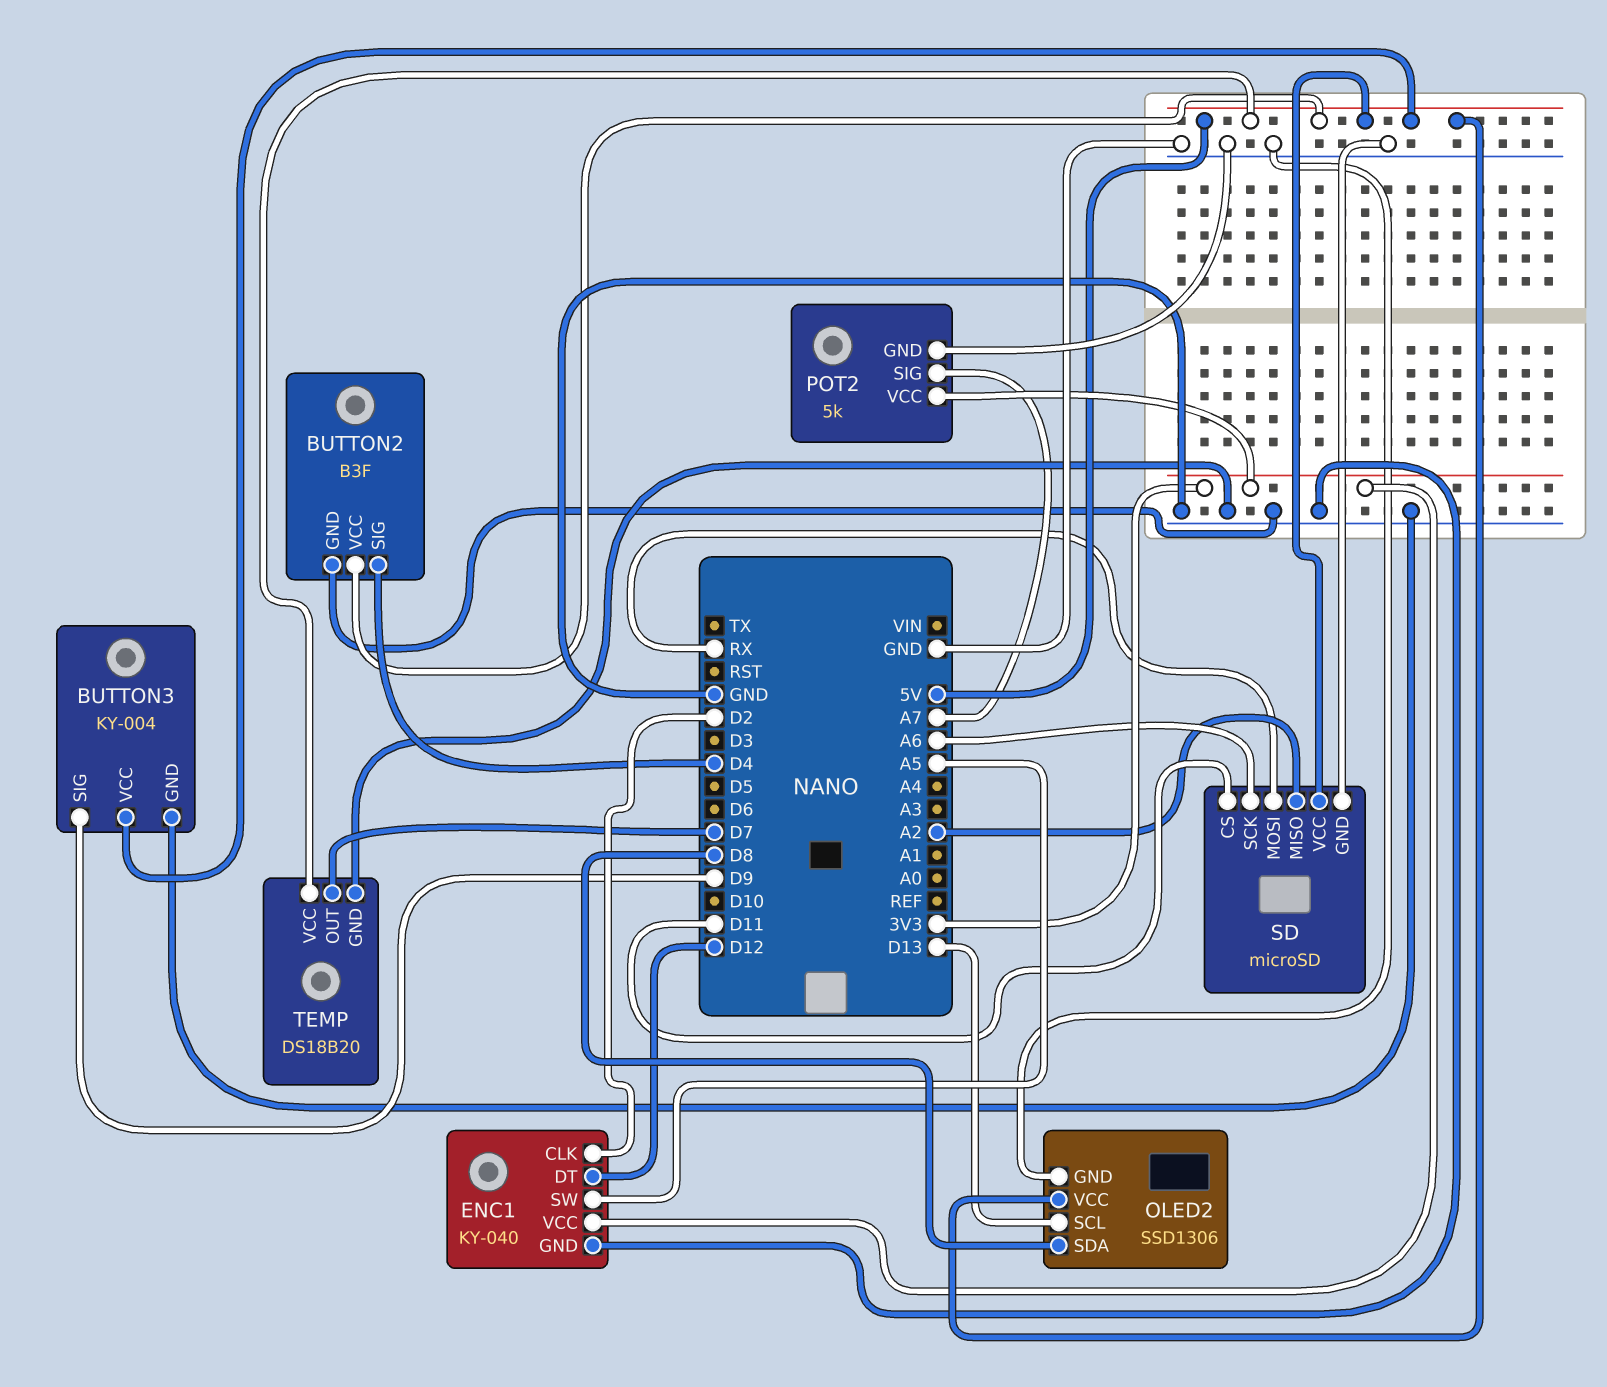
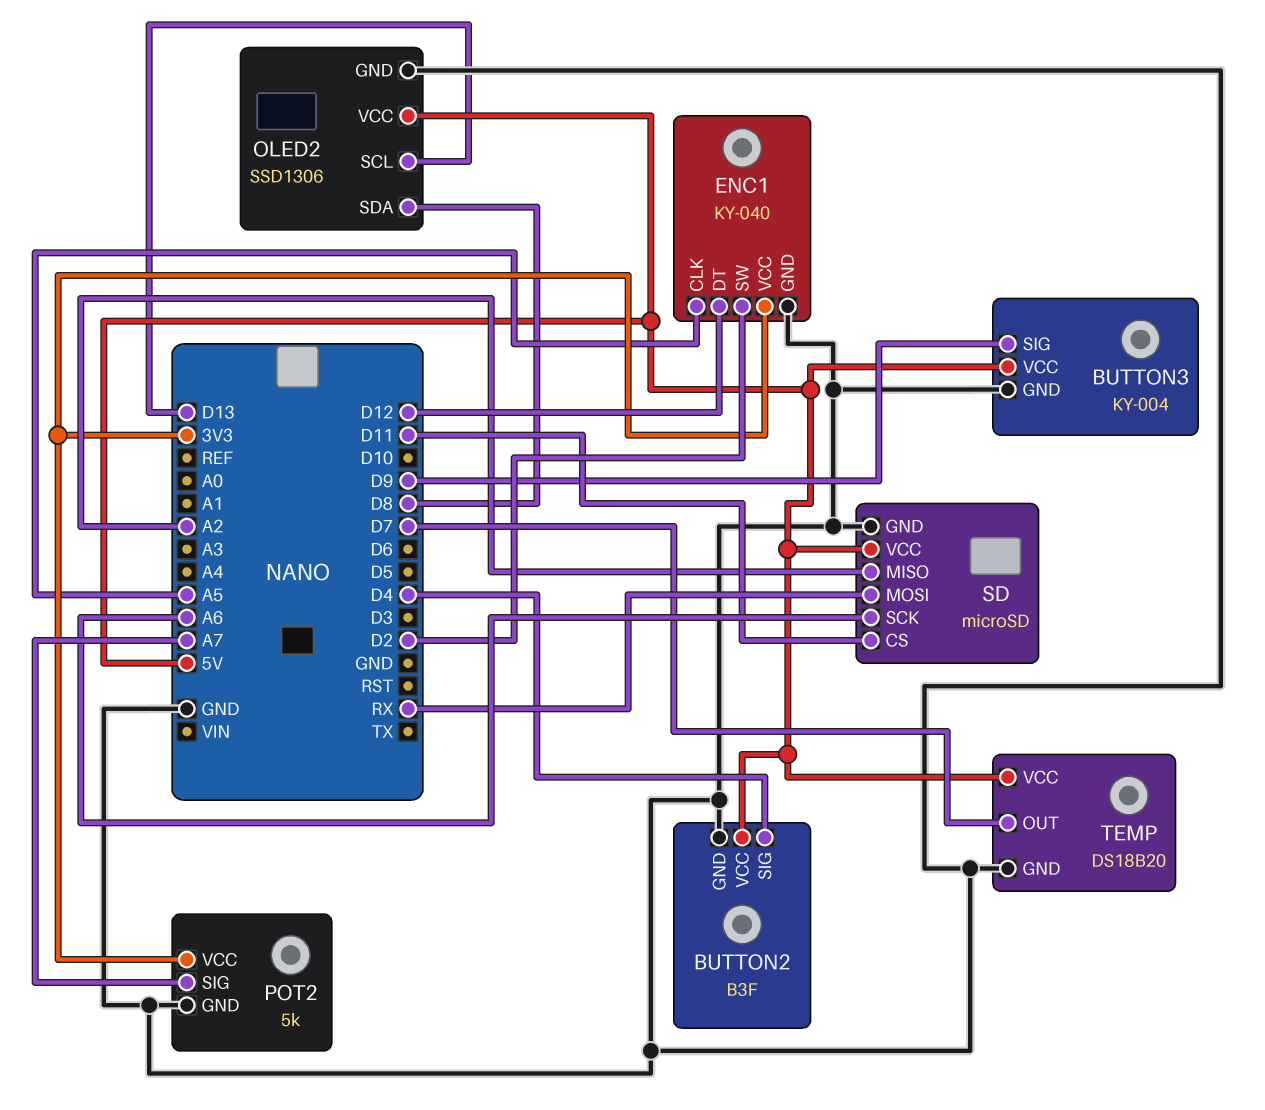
ENC1 pin CLK: D2 -> A5
ENC1 pin SW: A5 -> D2

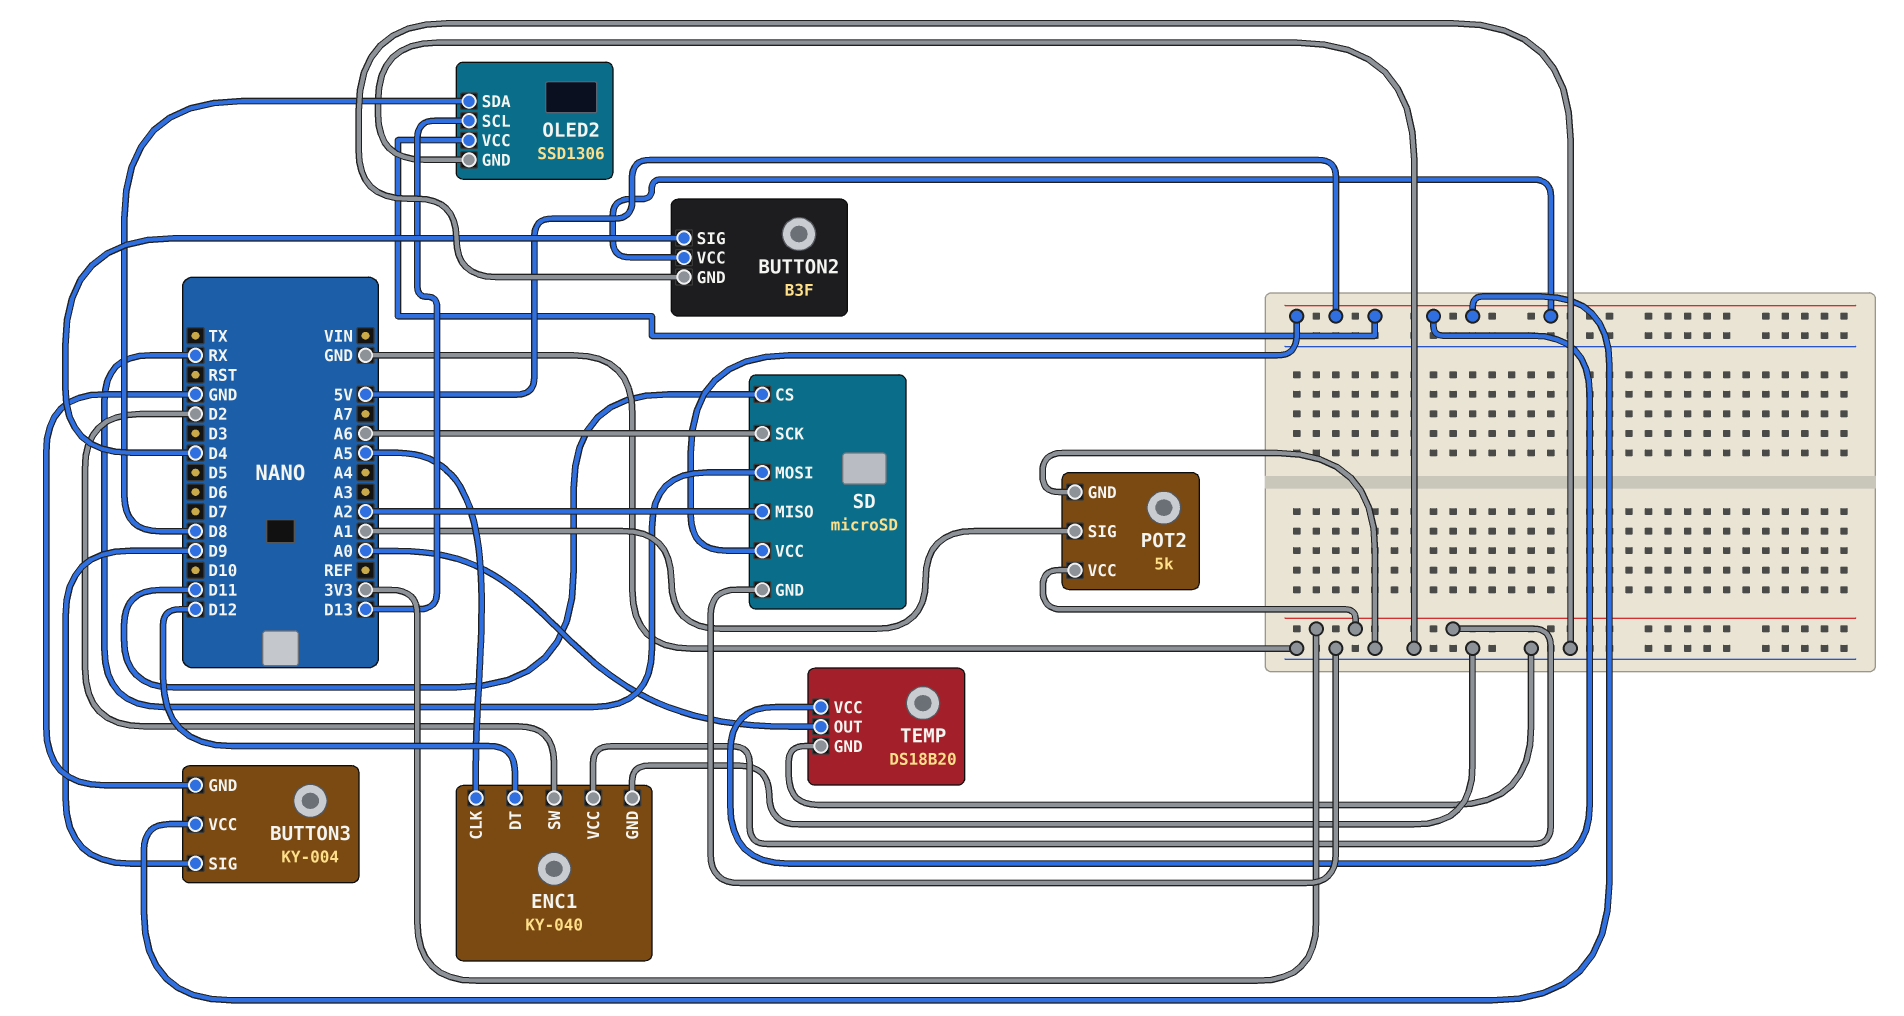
POT2 pin SIG: A7 -> A1
TEMP pin OUT: D7 -> A0

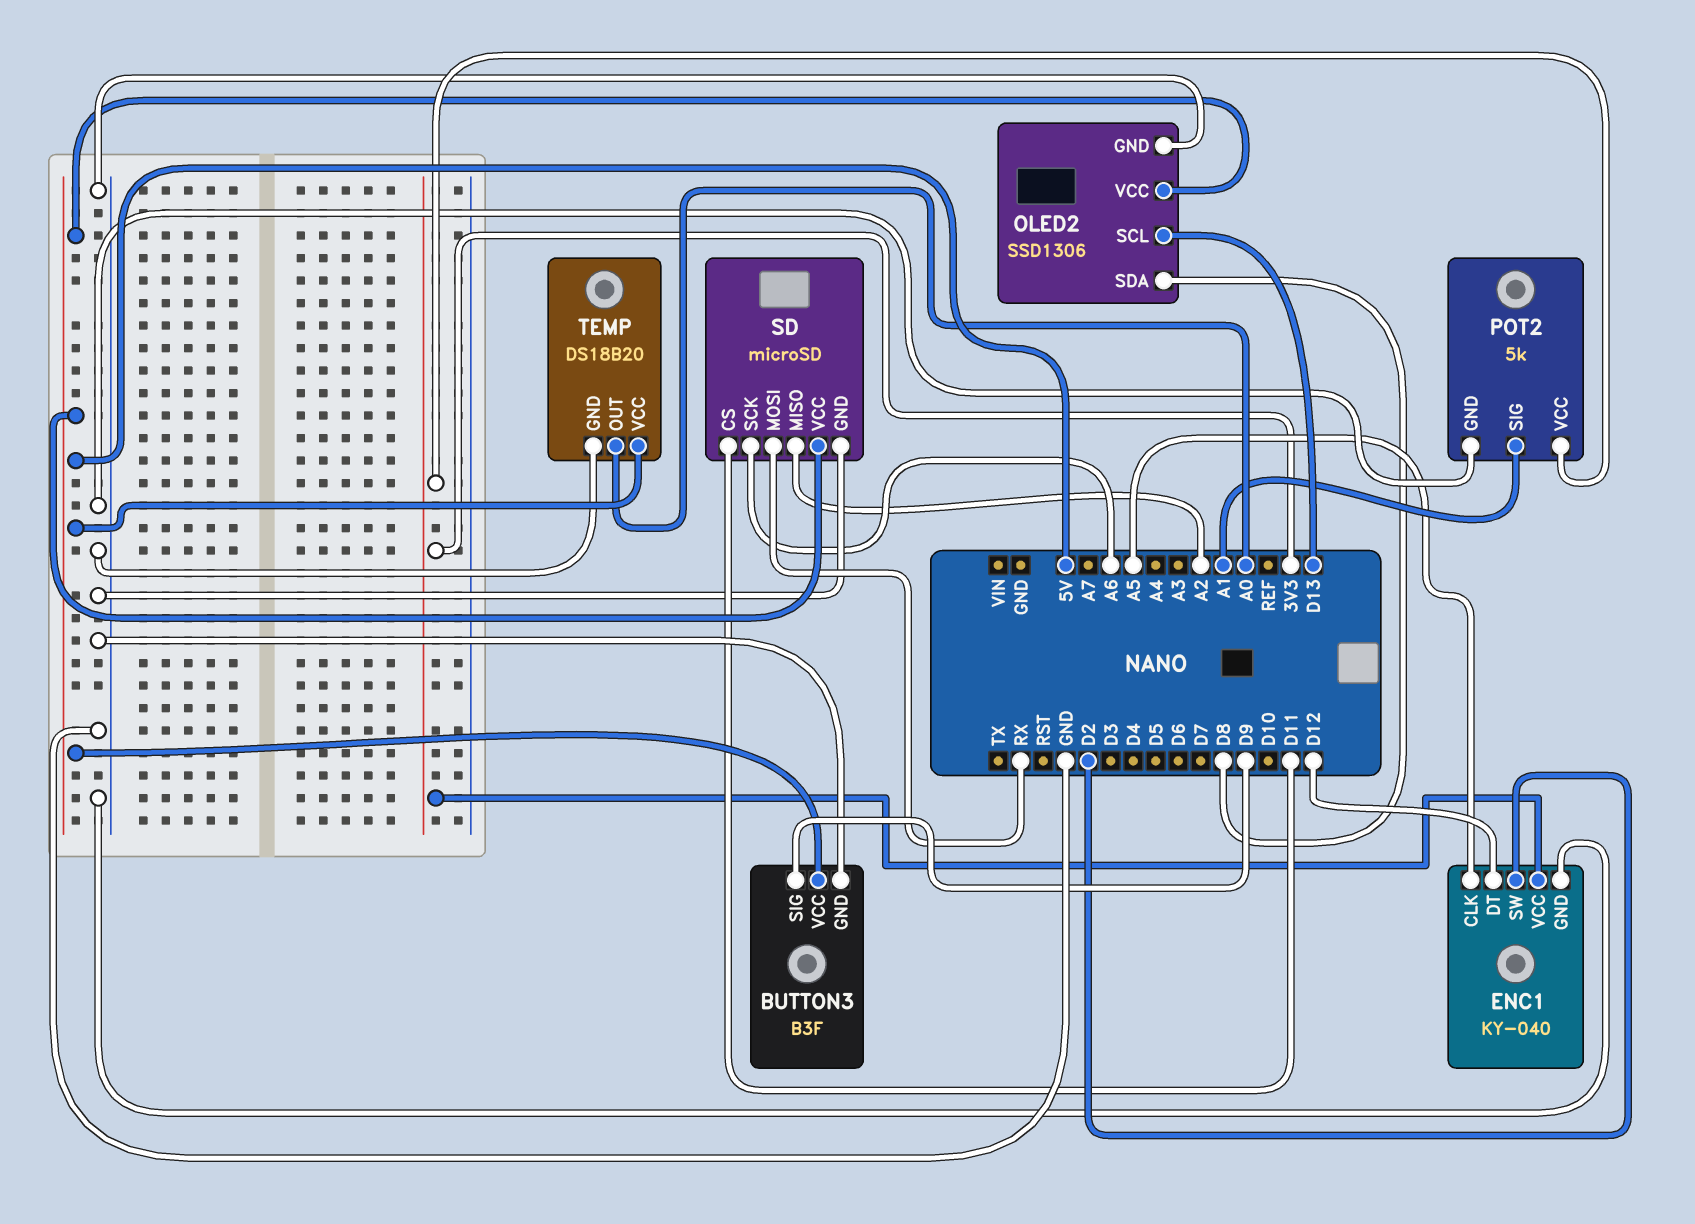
BUTTON2: B3F -> none
BUTTON2 pin GND: GND -> none
BUTTON2 pin SIG: D4 -> none
BUTTON2 pin VCC: 5V -> none
BUTTON3: KY-004 -> B3F

